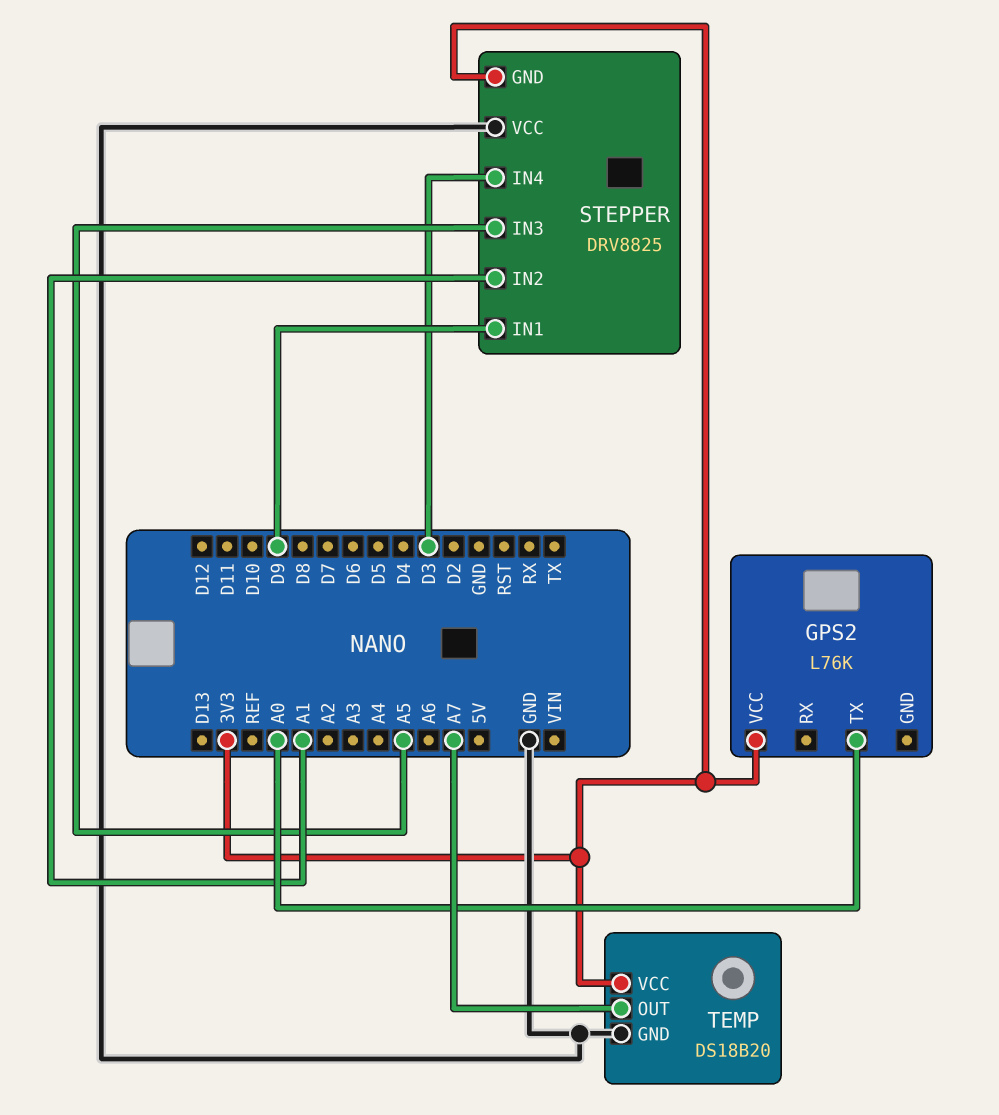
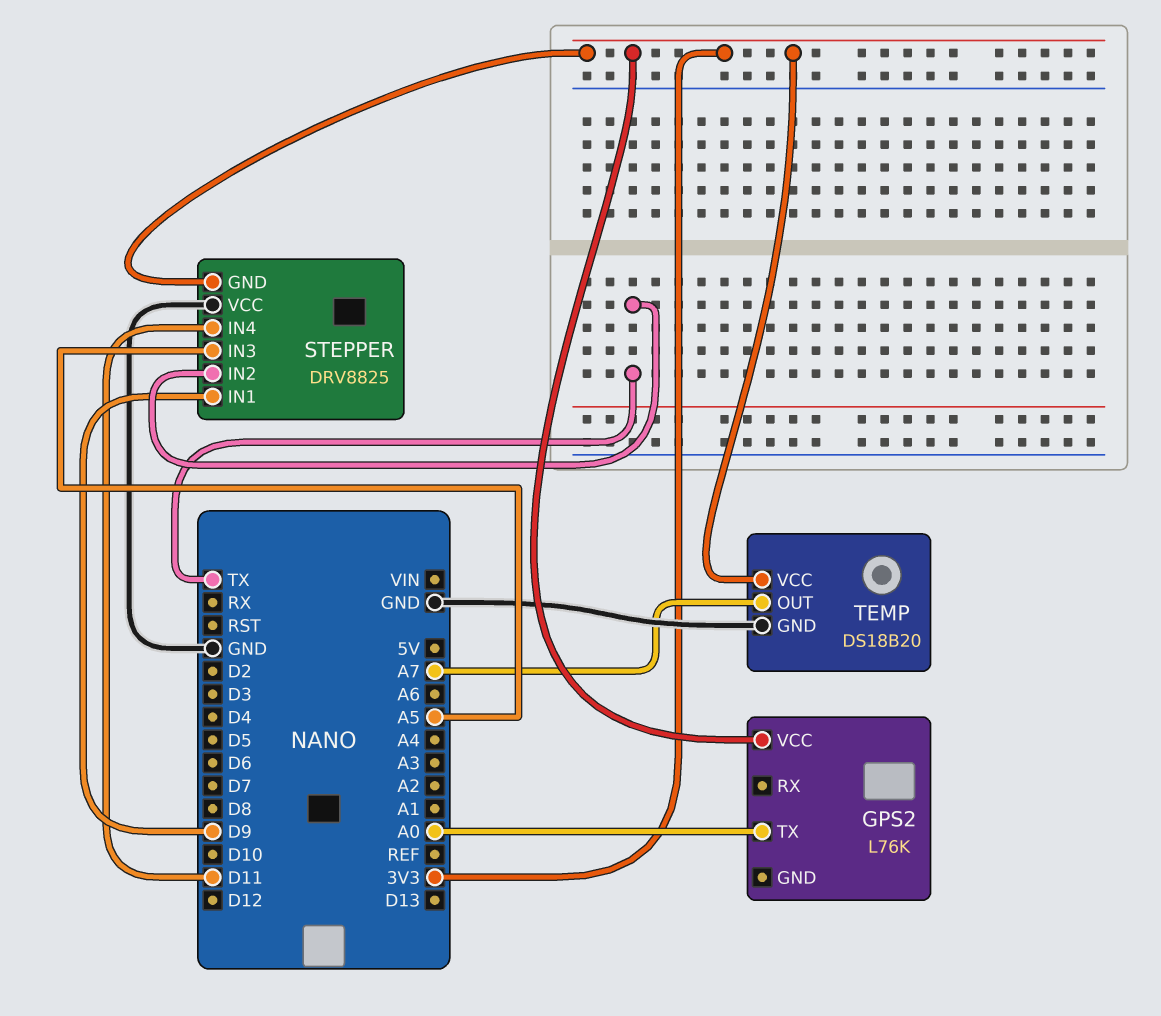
STEPPER pin IN2: A1 -> TX
STEPPER pin IN4: D3 -> D11

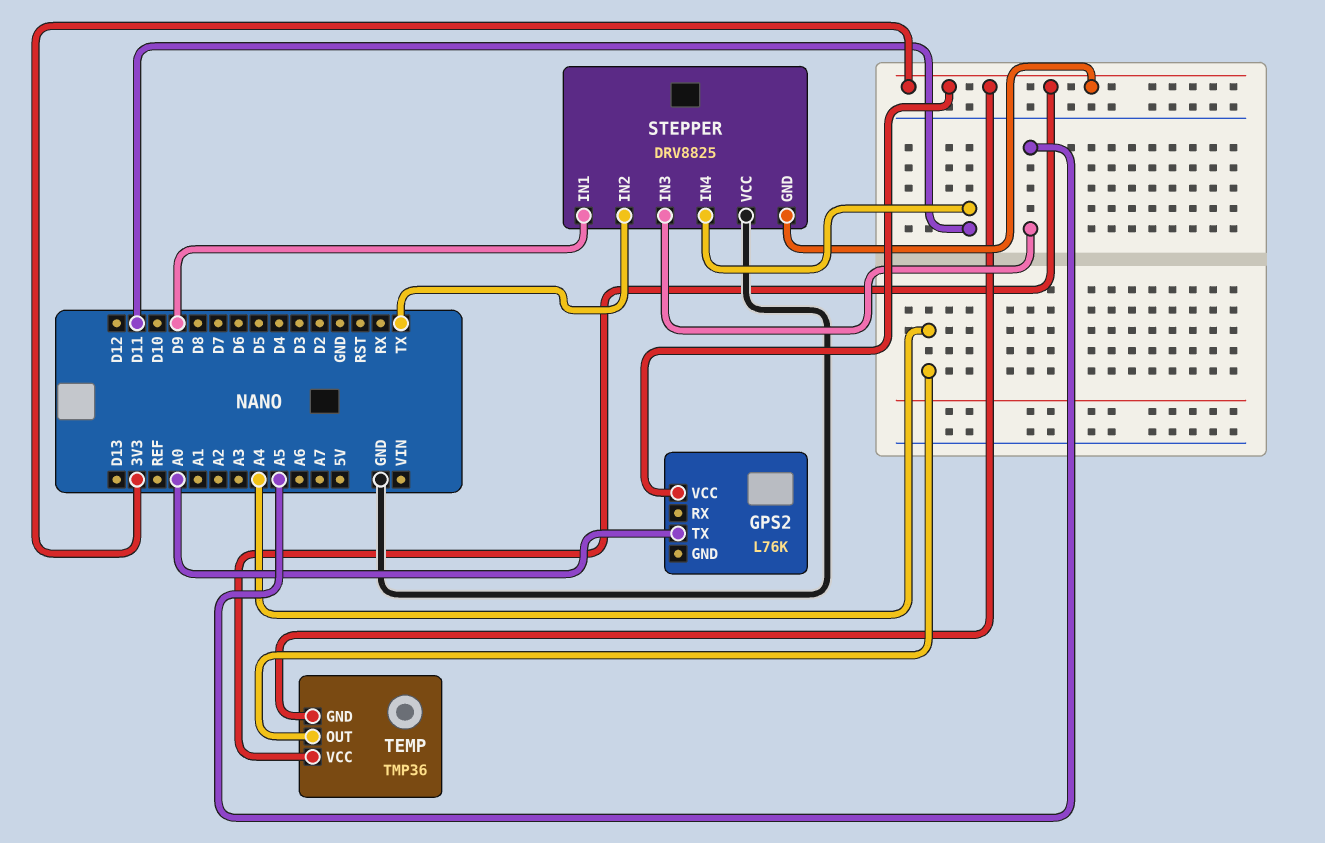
TEMP: DS18B20 -> TMP36
TEMP pin GND: GND -> 3V3
TEMP pin OUT: A7 -> A4

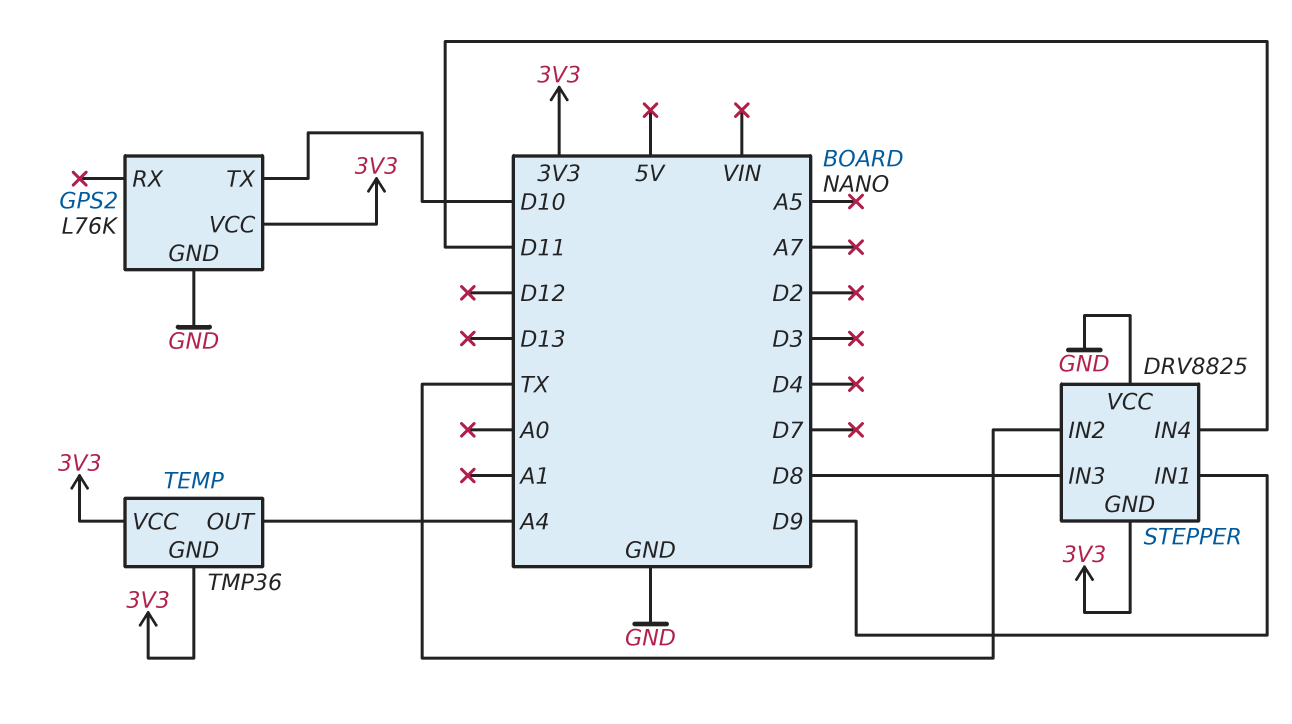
GPS2 pin GND: none -> GND
GPS2 pin TX: A0 -> D10
STEPPER pin IN3: A5 -> D8

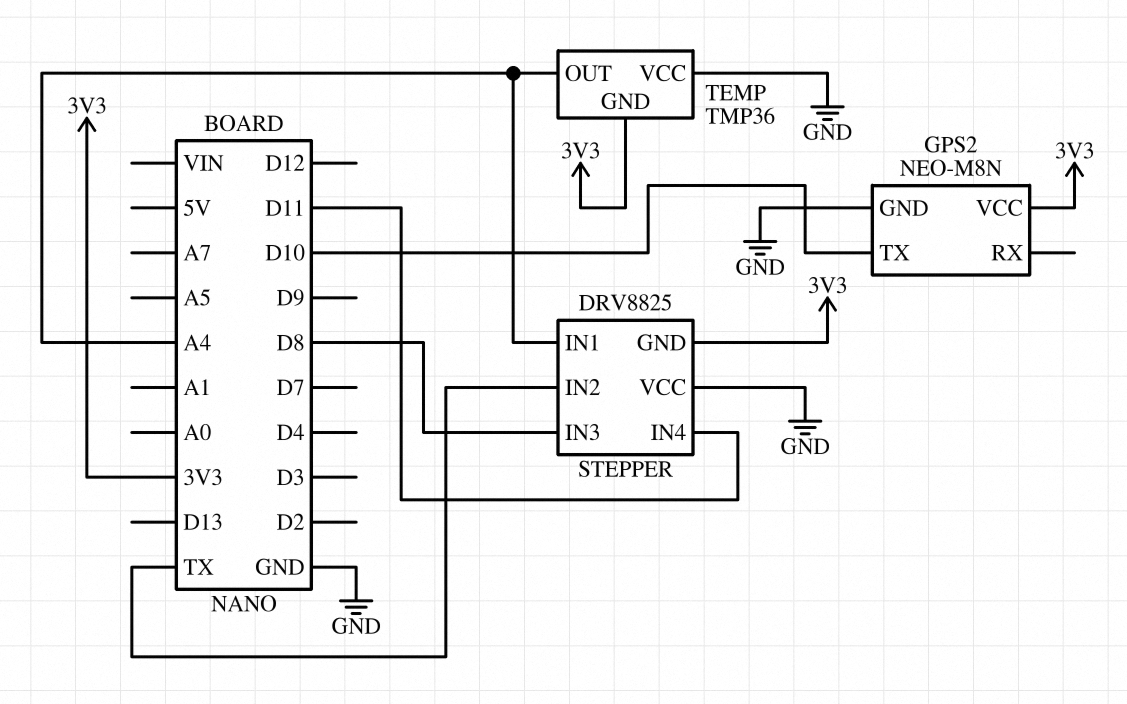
GPS2: L76K -> NEO-M8N
STEPPER pin IN1: D9 -> A4
TEMP pin VCC: 3V3 -> GND

